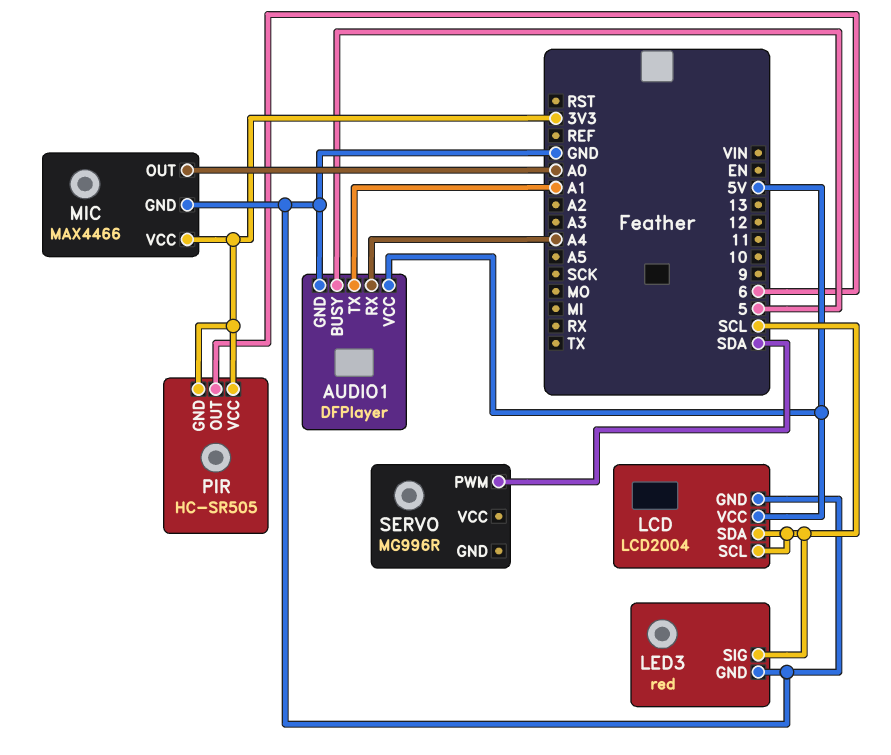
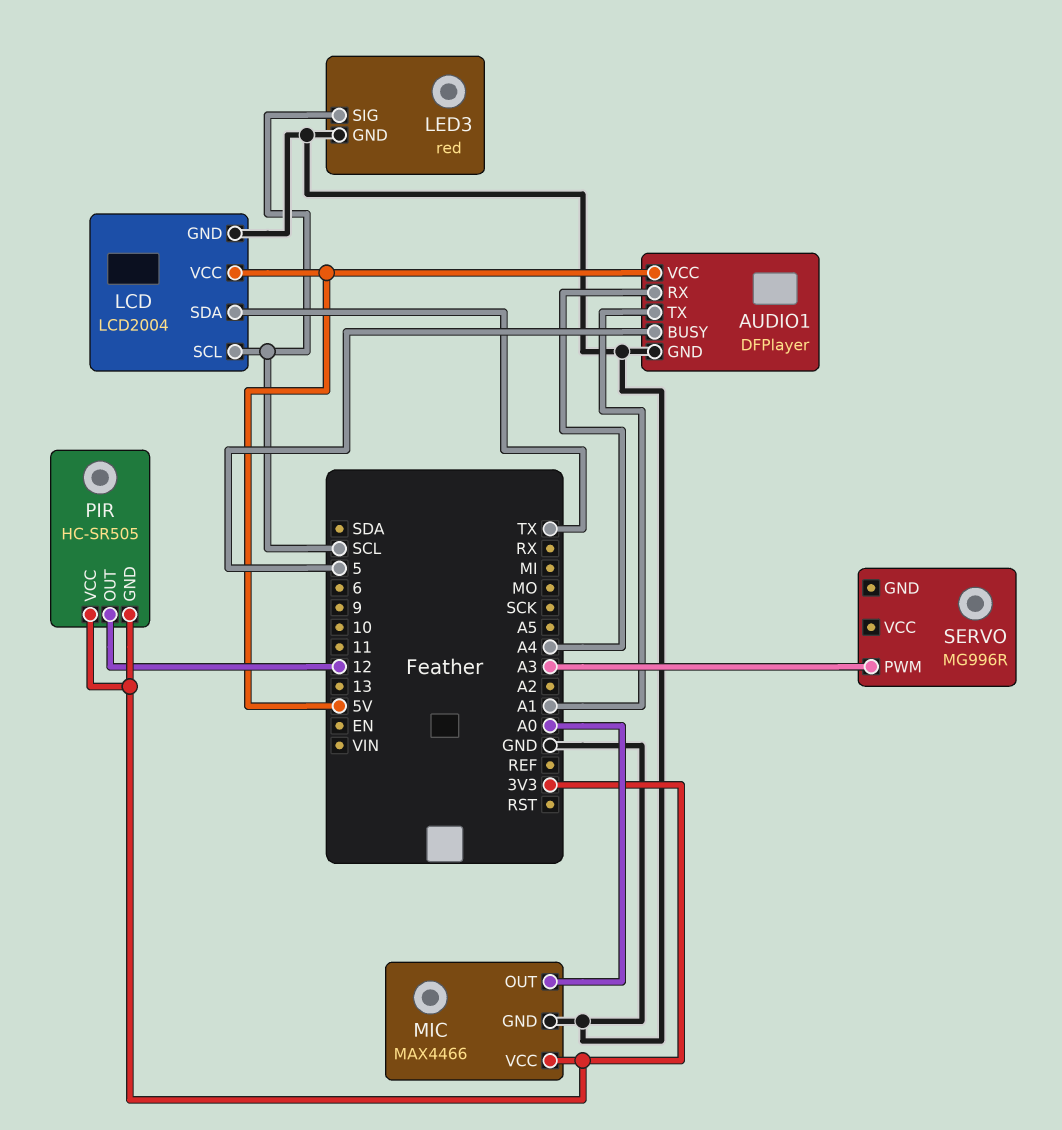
LCD pin SDA: SCL -> TX
PIR pin OUT: 6 -> 12
SERVO pin PWM: SDA -> A3

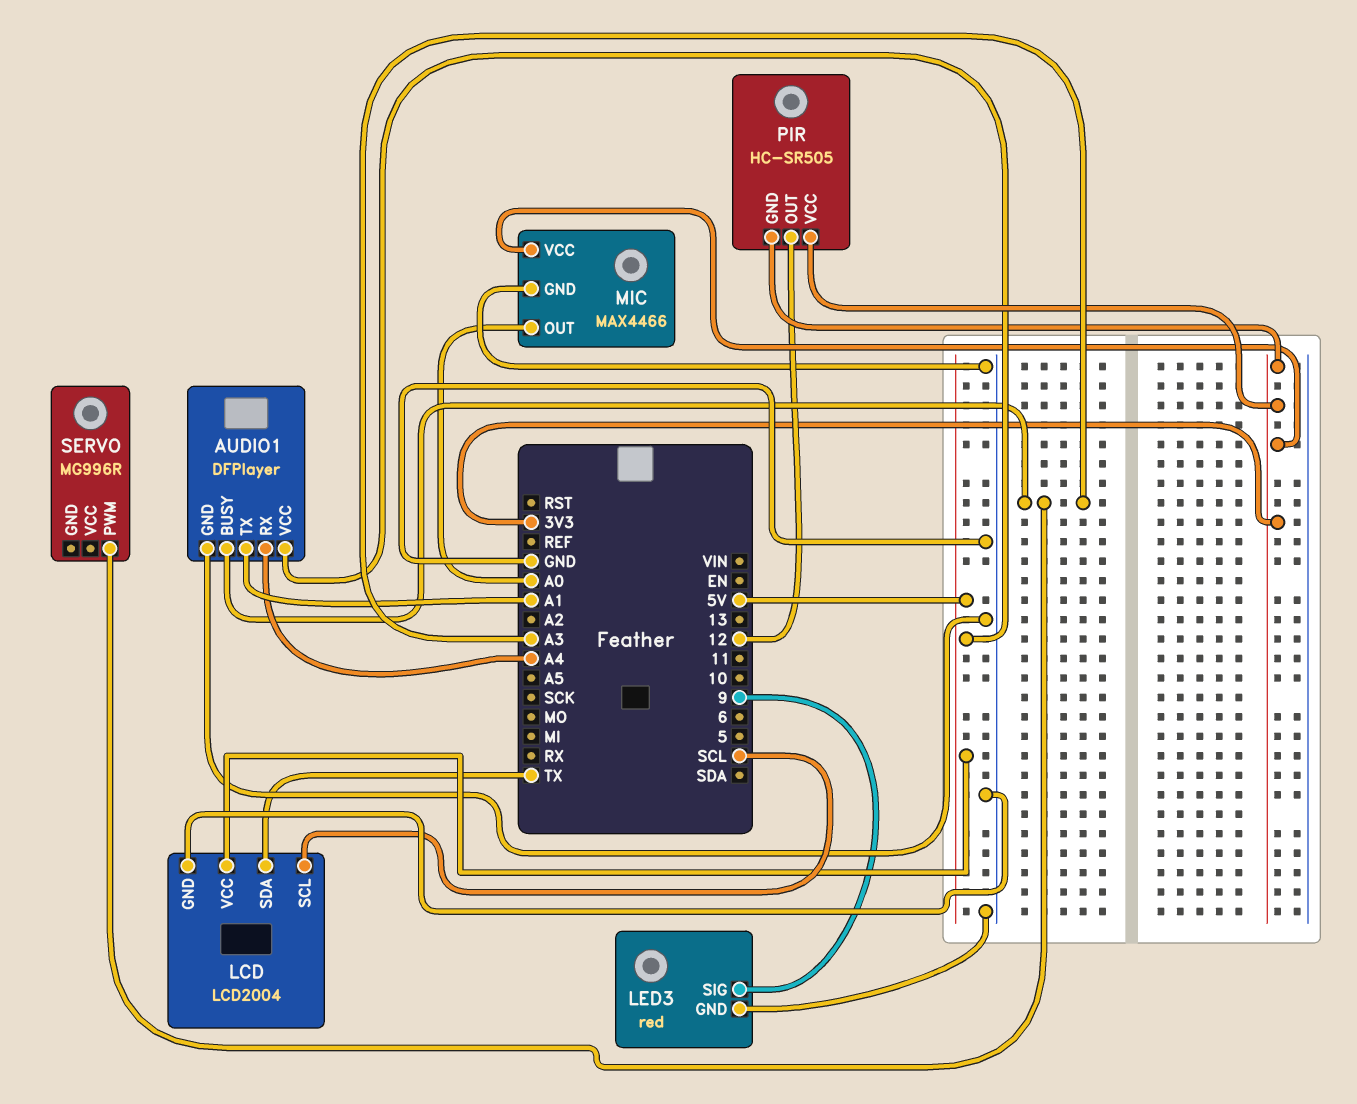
AUDIO1 pin BUSY: 5 -> A3
LED3 pin SIG: SCL -> 9

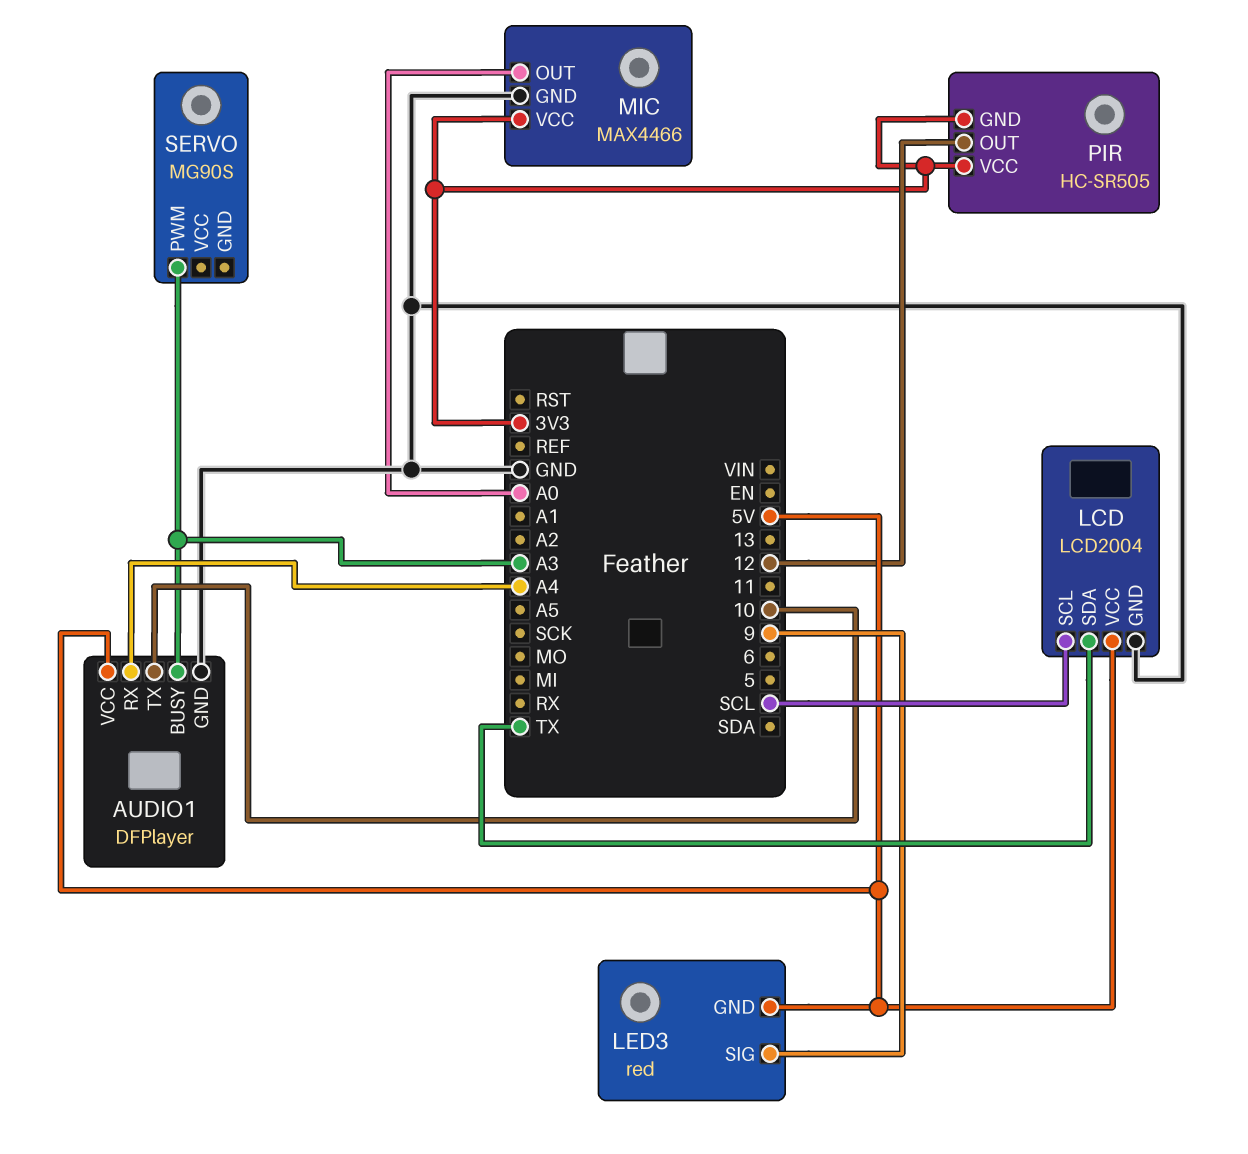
AUDIO1 pin TX: A1 -> 10
LED3 pin GND: GND -> 5V
SERVO: MG996R -> MG90S

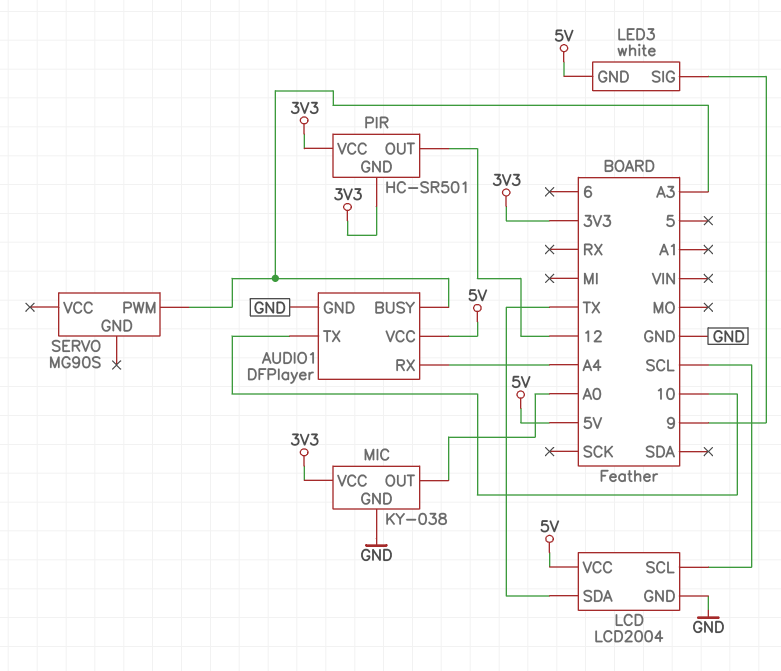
LED3: red -> white
MIC: MAX4466 -> KY-038
PIR: HC-SR505 -> HC-SR501

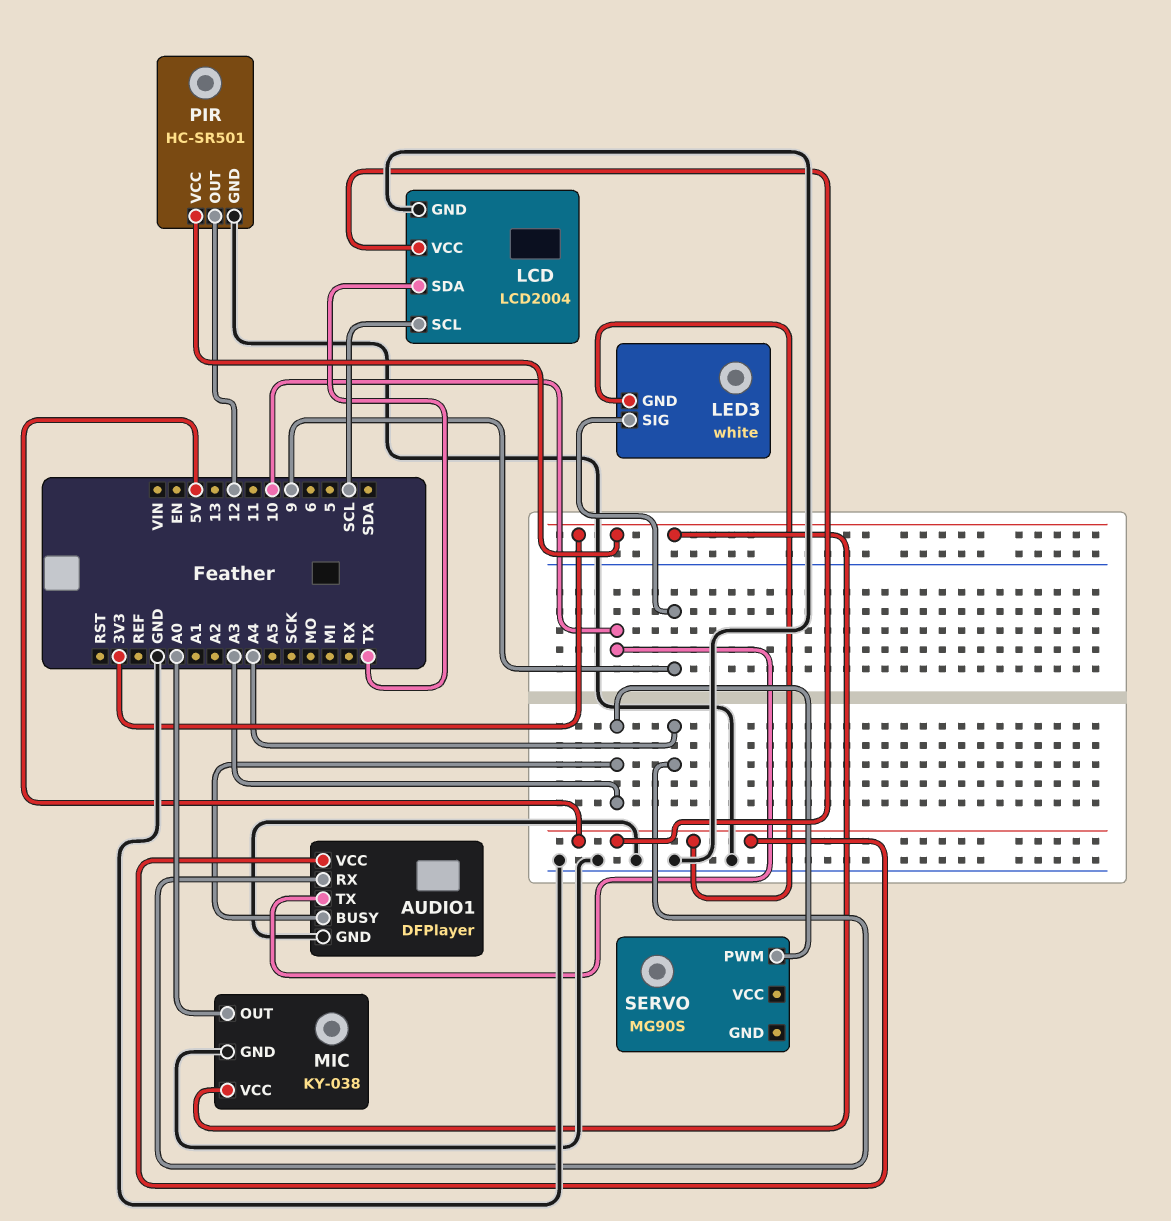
PIR pin GND: 3V3 -> GND

